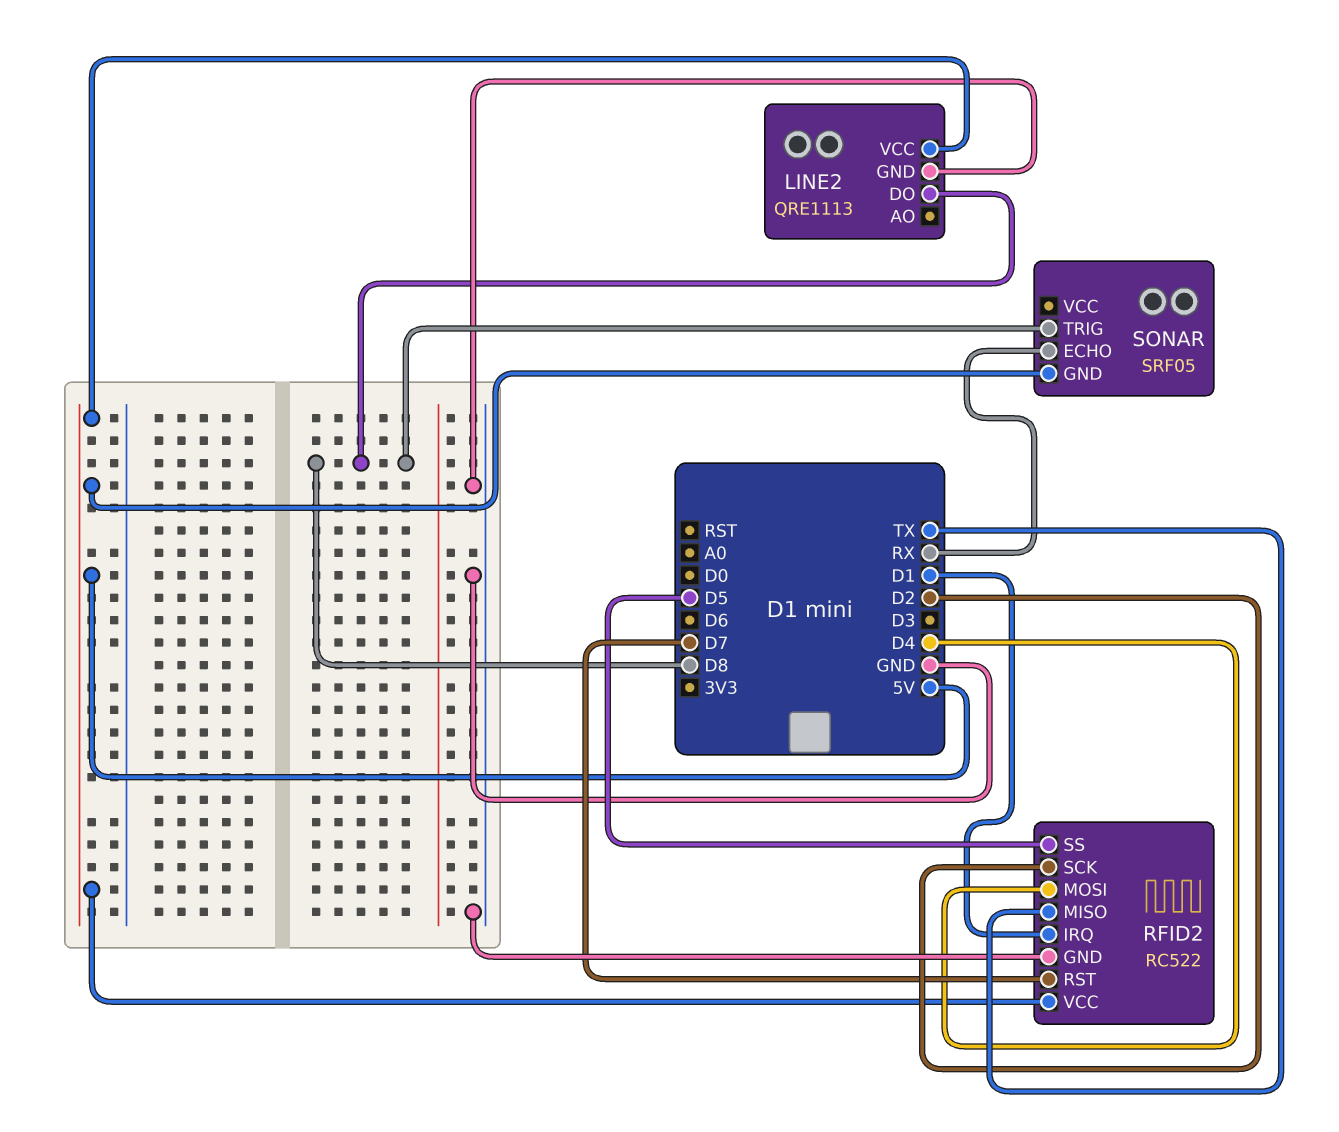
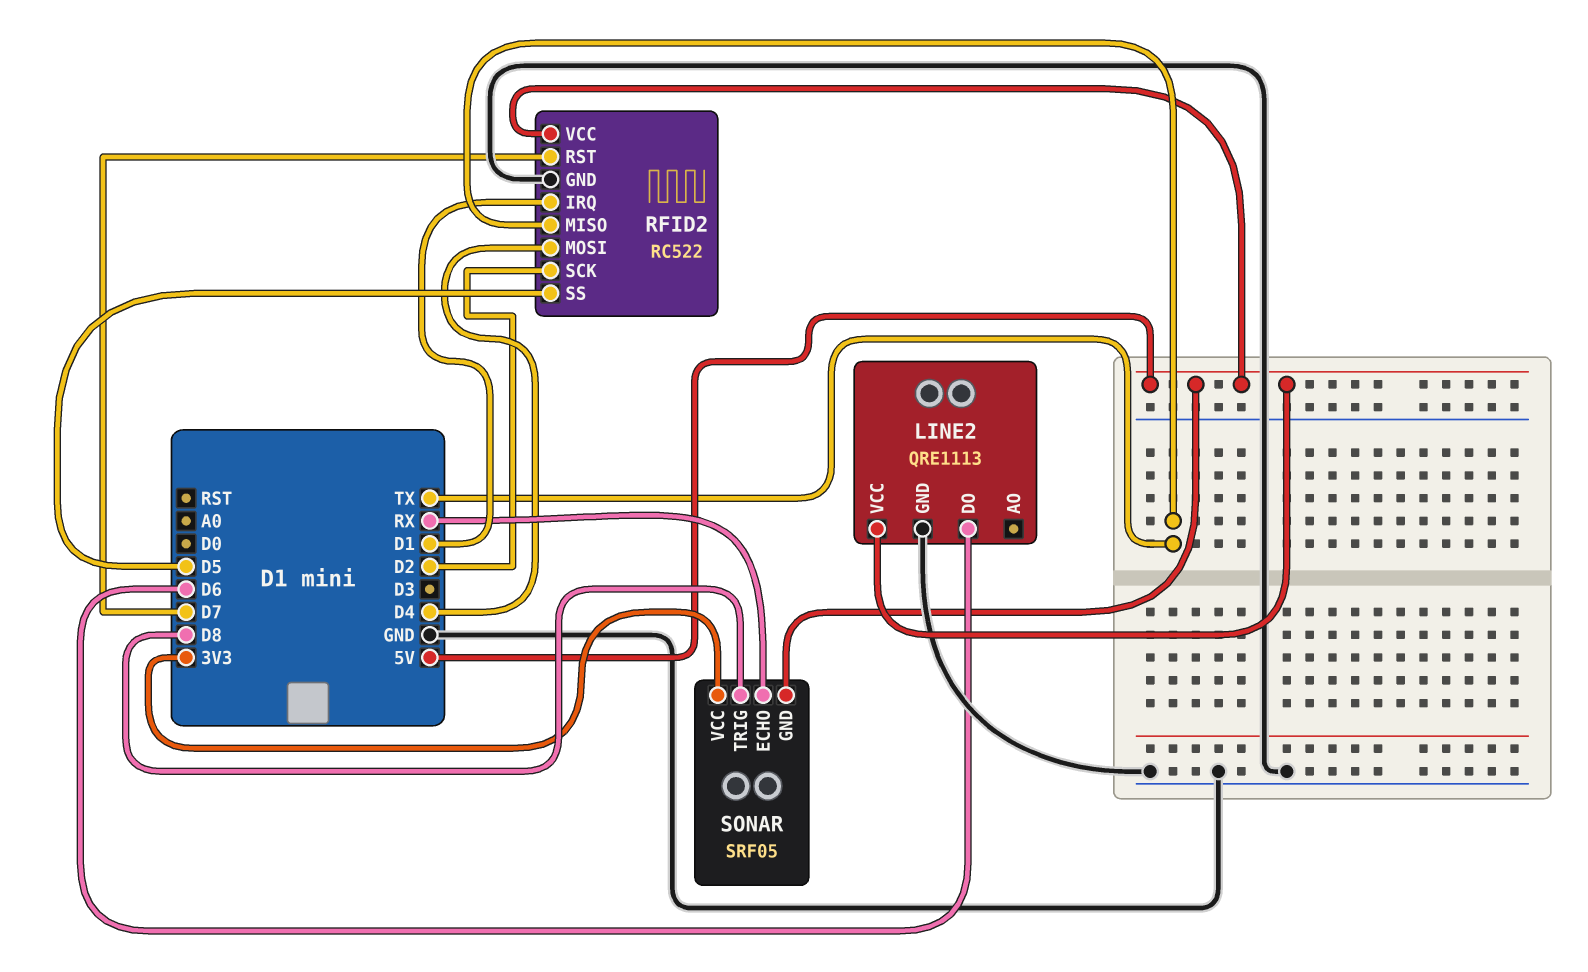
LINE2 pin DO: D8 -> D6
SONAR pin VCC: none -> 3V3

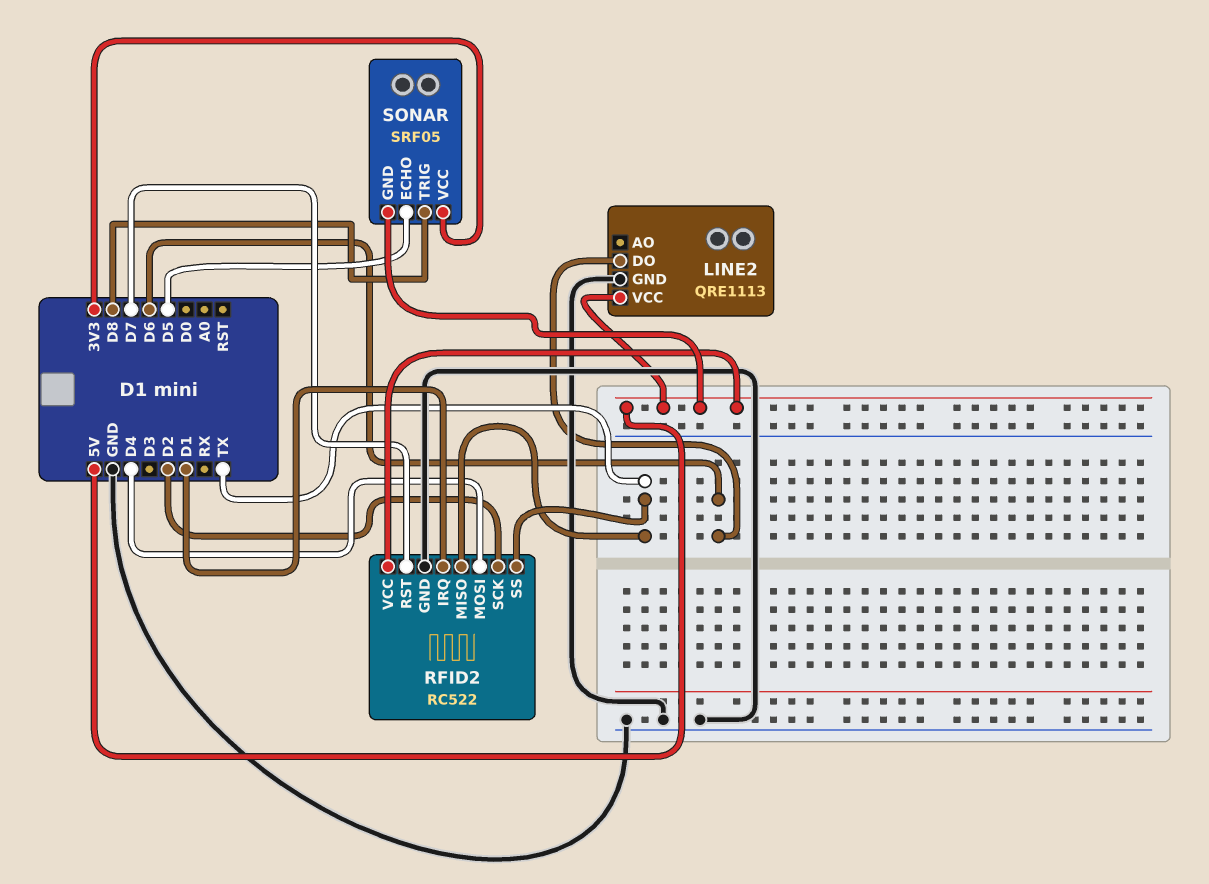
RFID2 pin SS: D5 -> TX
SONAR pin ECHO: RX -> D5

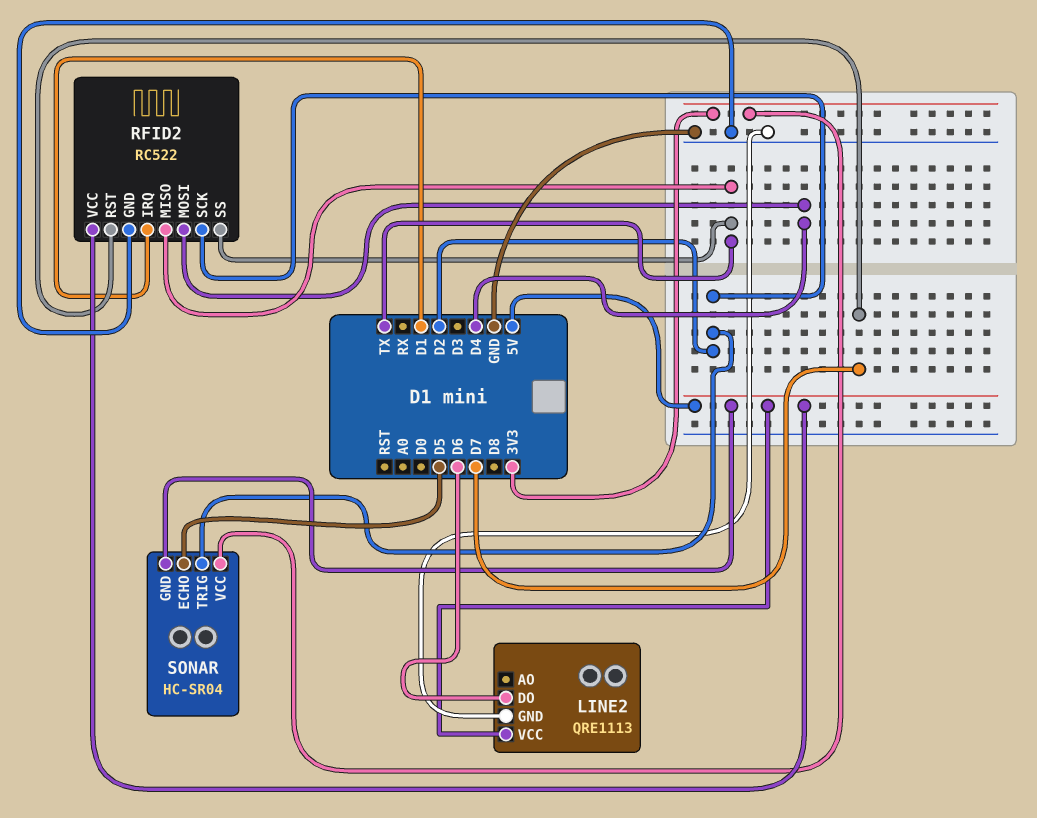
SONAR: SRF05 -> HC-SR04
SONAR pin TRIG: D8 -> D2

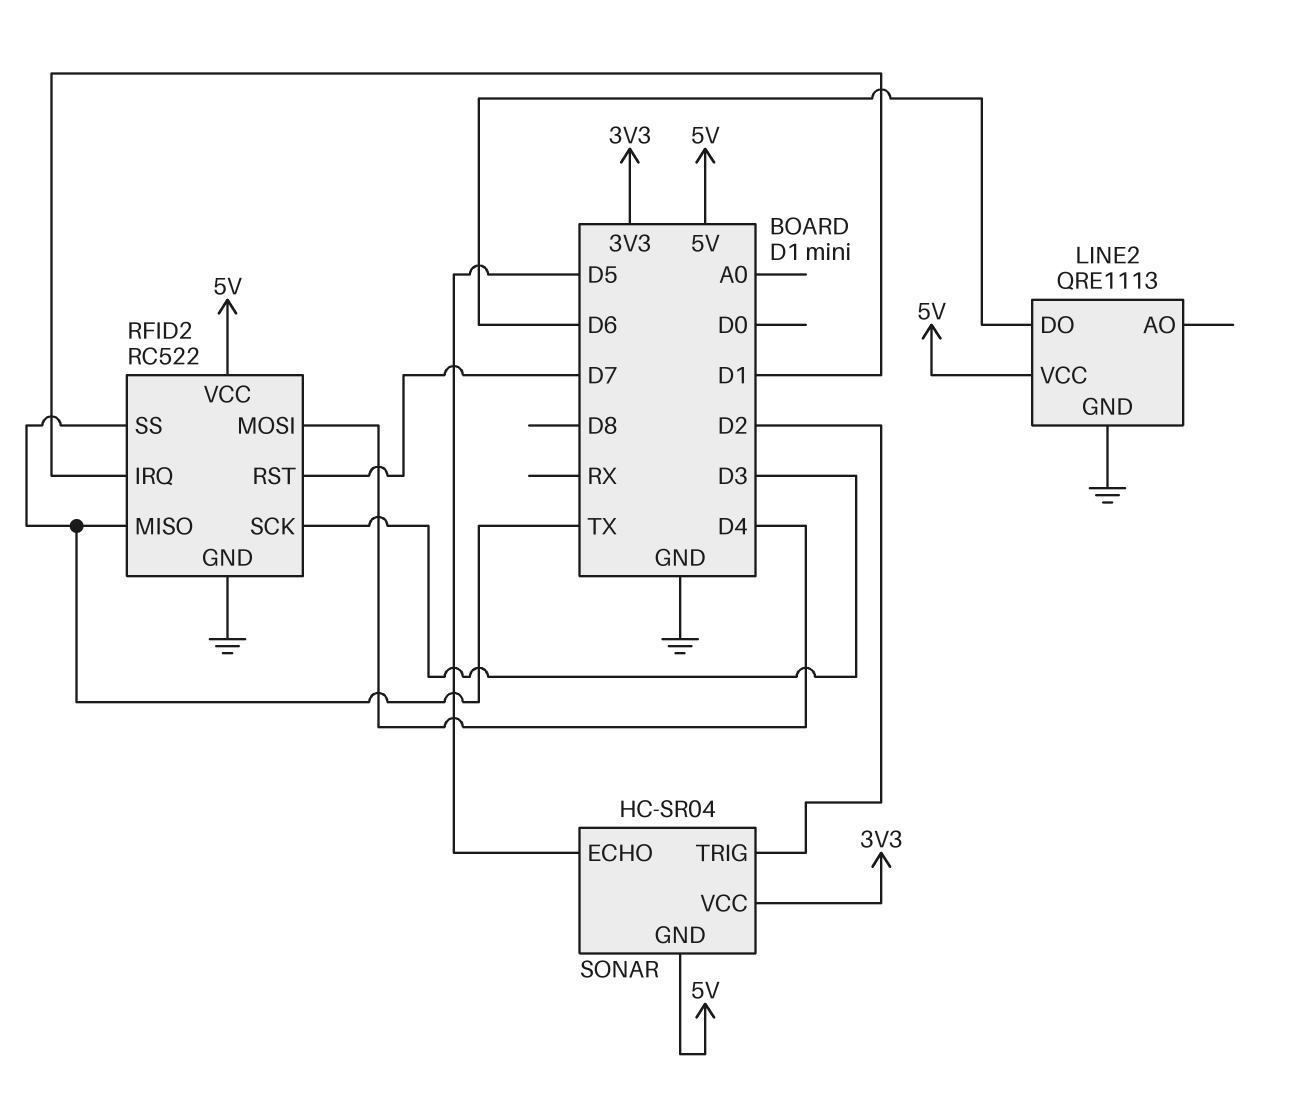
RFID2 pin SCK: D2 -> D3

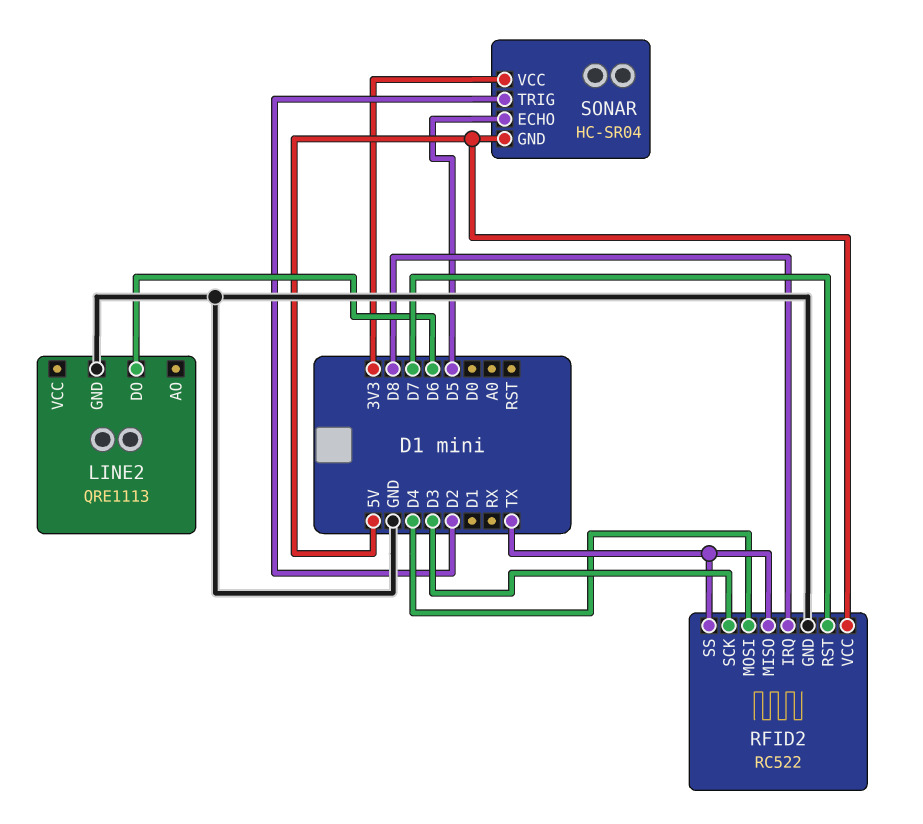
LINE2 pin VCC: 5V -> none
RFID2 pin IRQ: D1 -> D8

